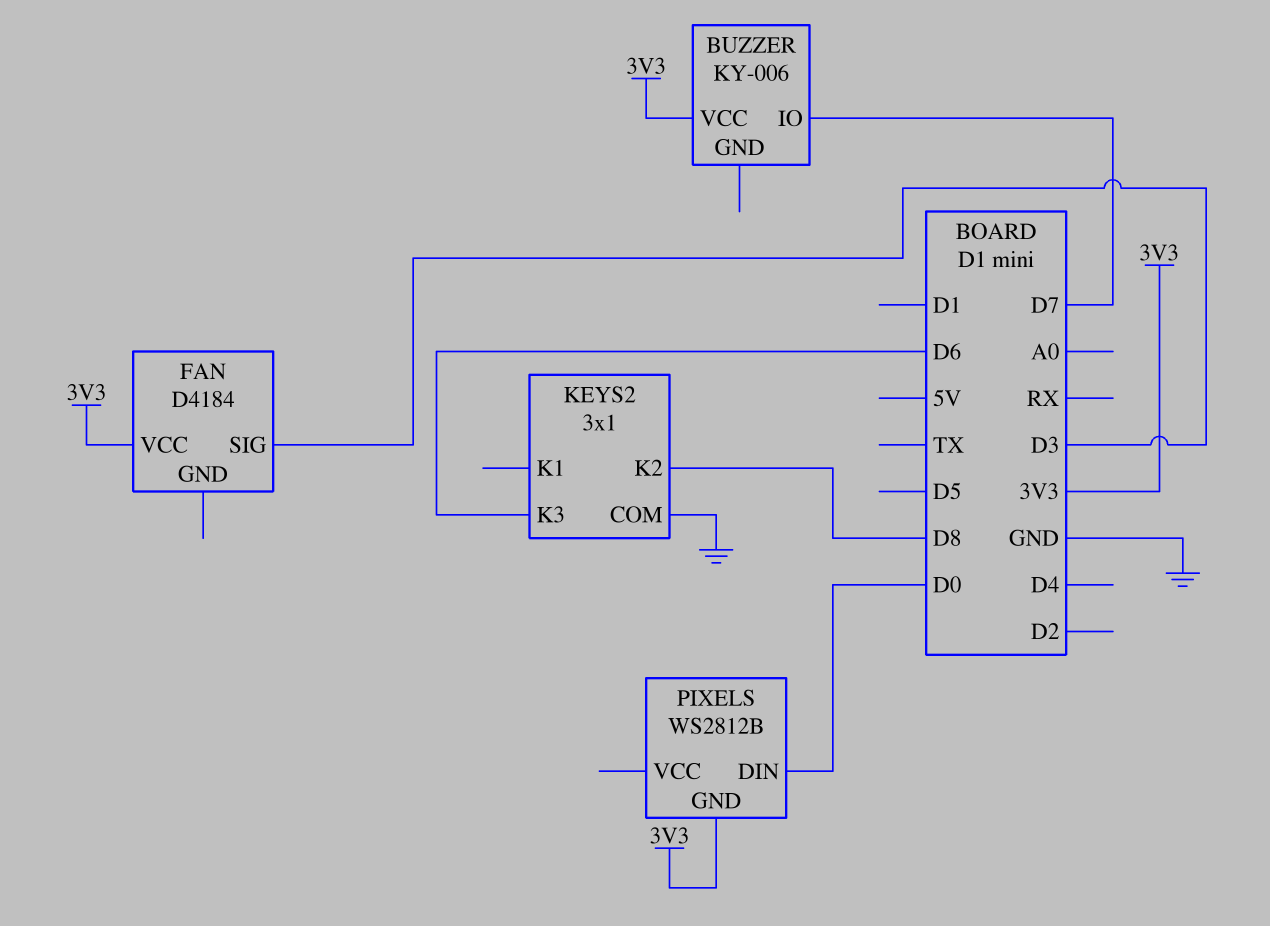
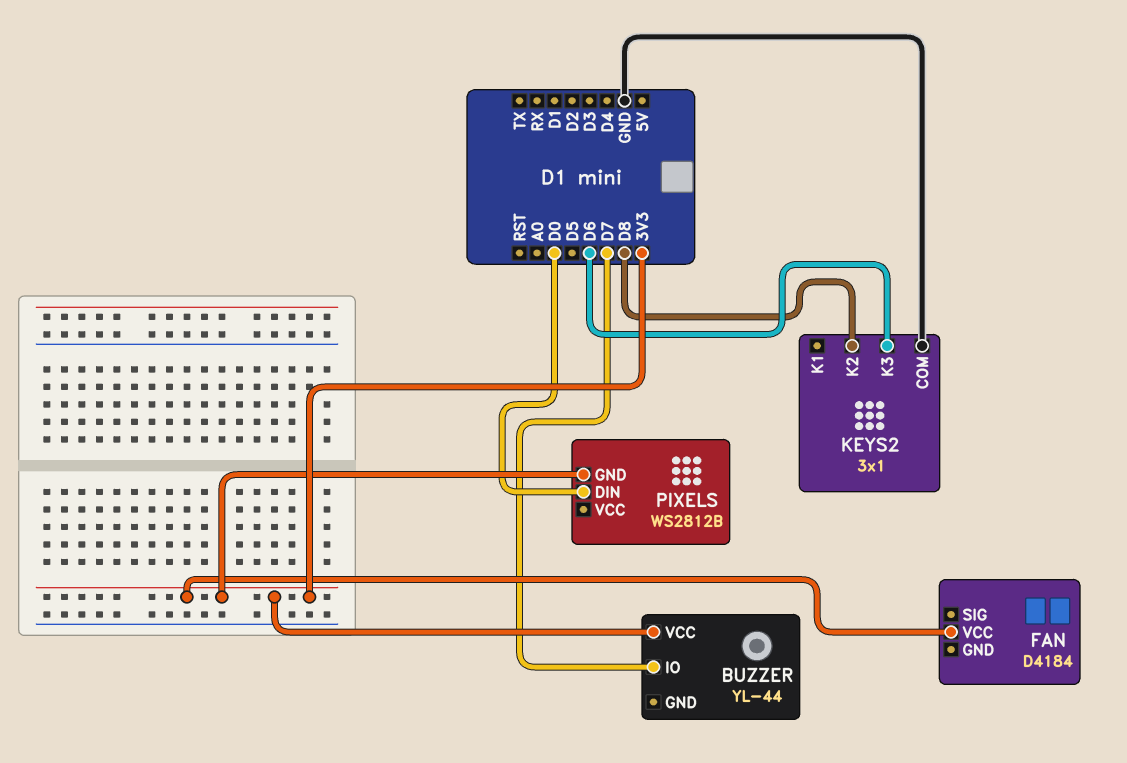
BUZZER: KY-006 -> YL-44
FAN pin SIG: D3 -> none

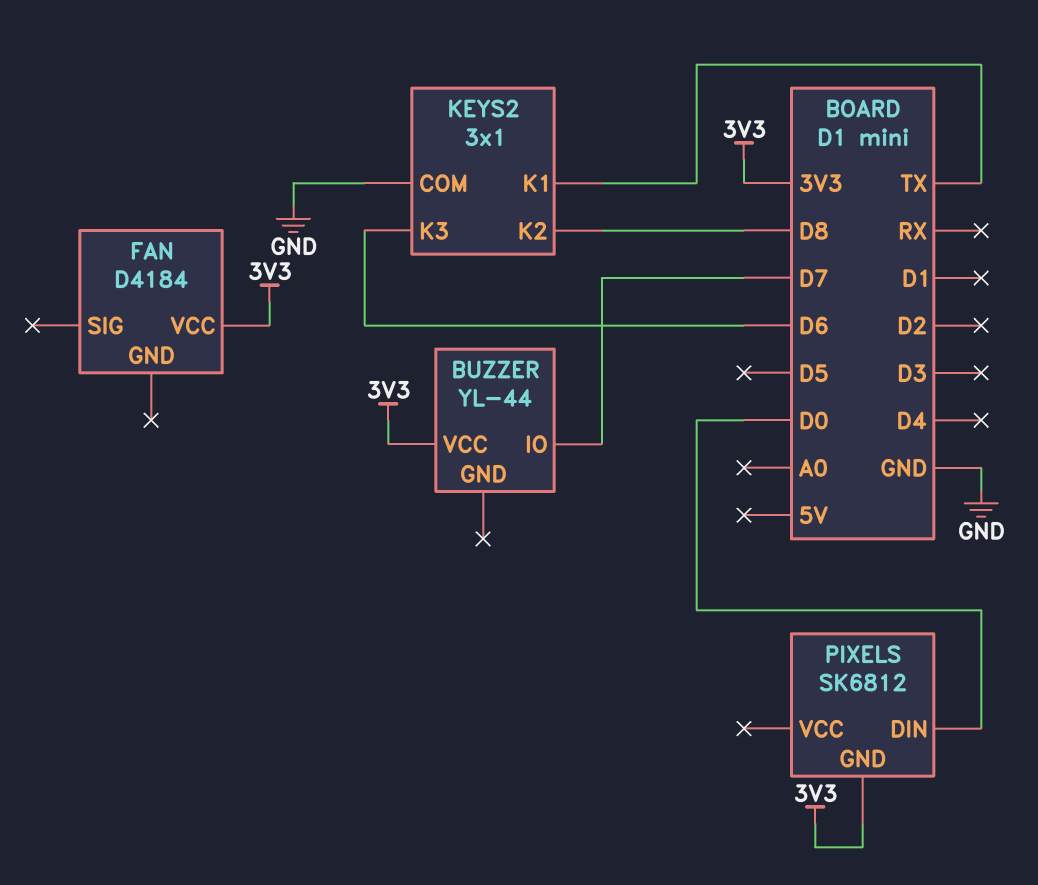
KEYS2 pin K1: none -> TX
PIXELS: WS2812B -> SK6812

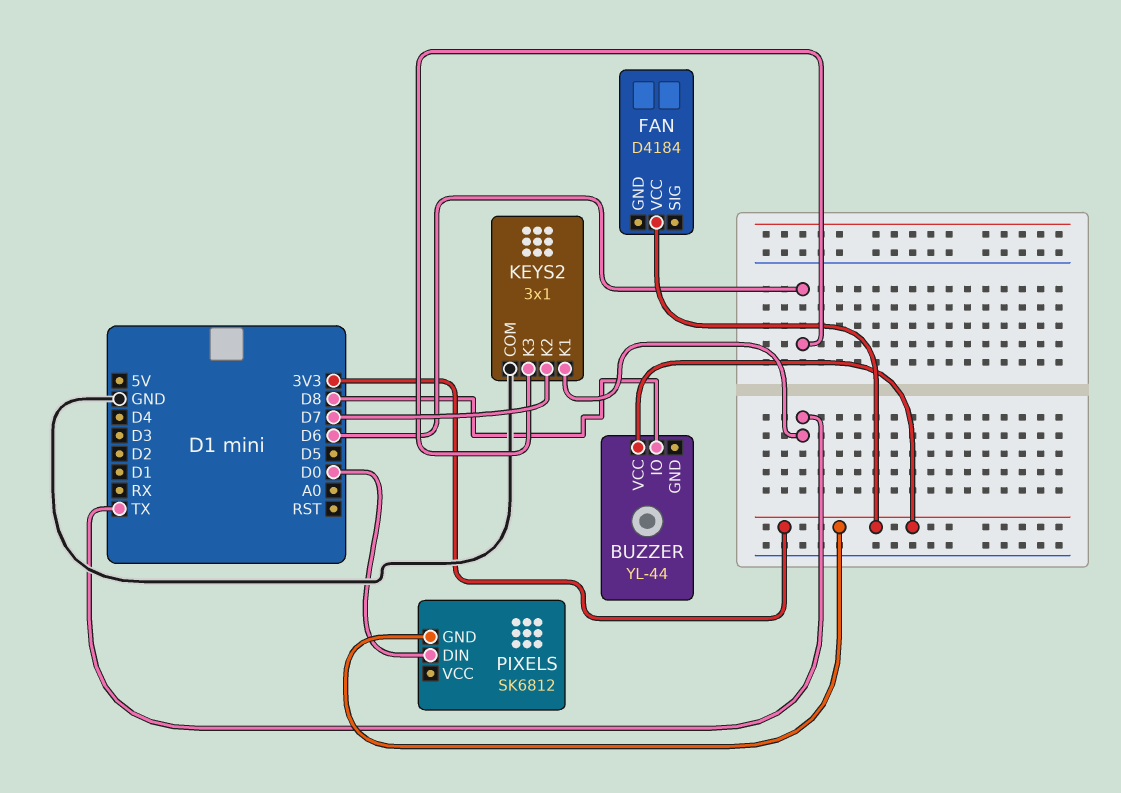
BUZZER pin IO: D7 -> D8
KEYS2 pin K2: D8 -> D7

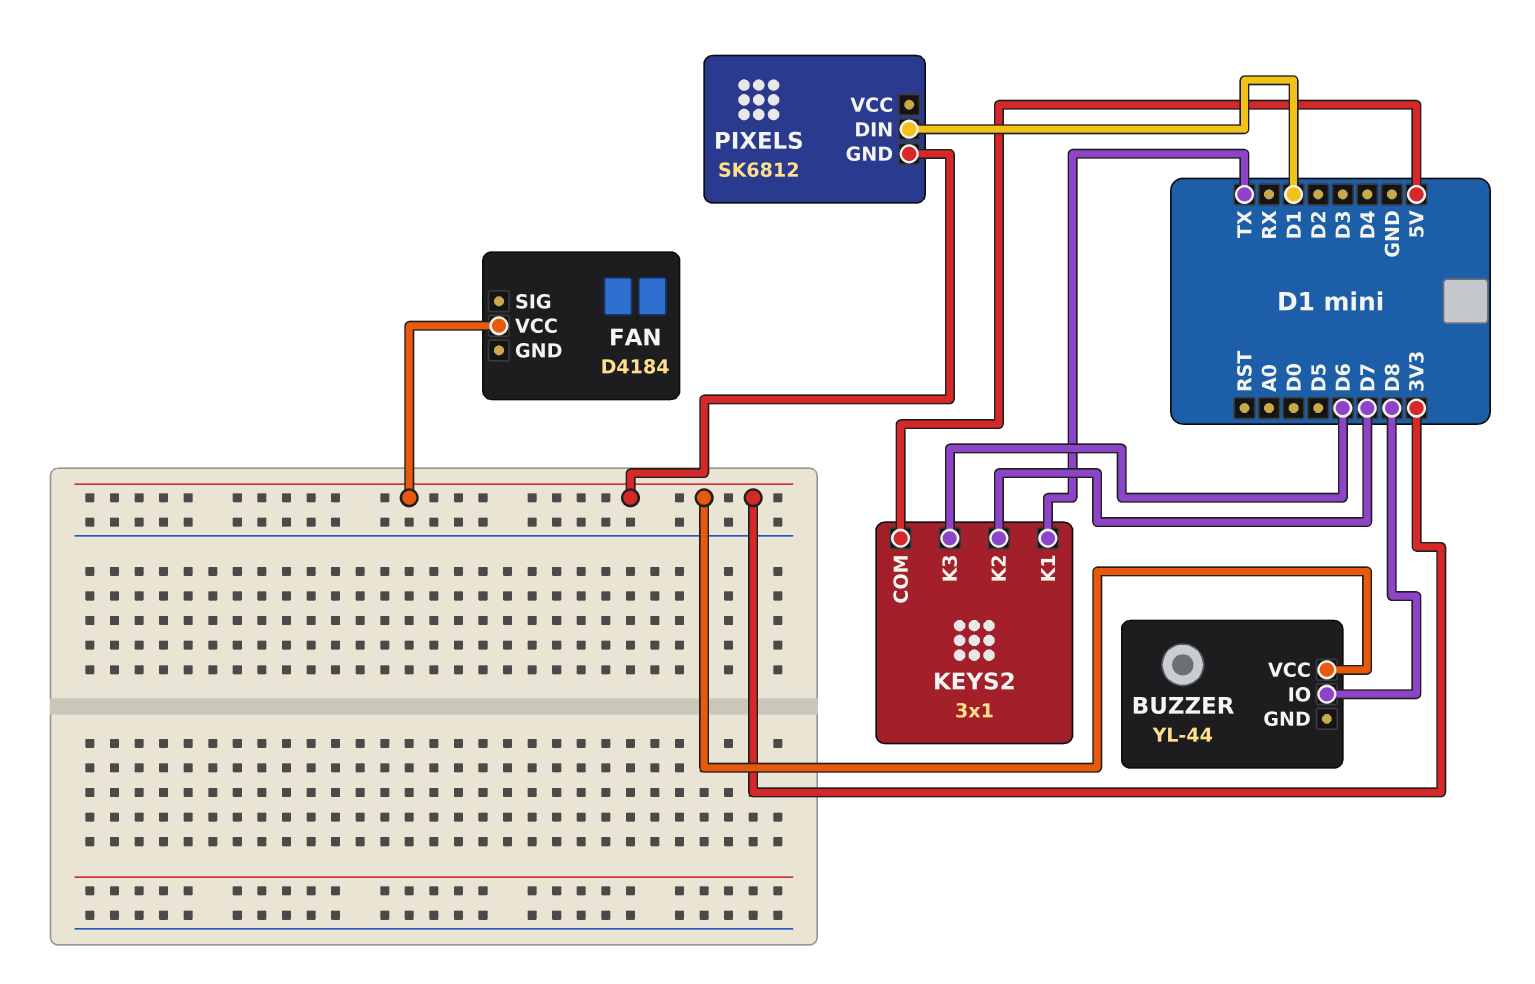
KEYS2 pin COM: GND -> 5V
PIXELS pin DIN: D0 -> D1

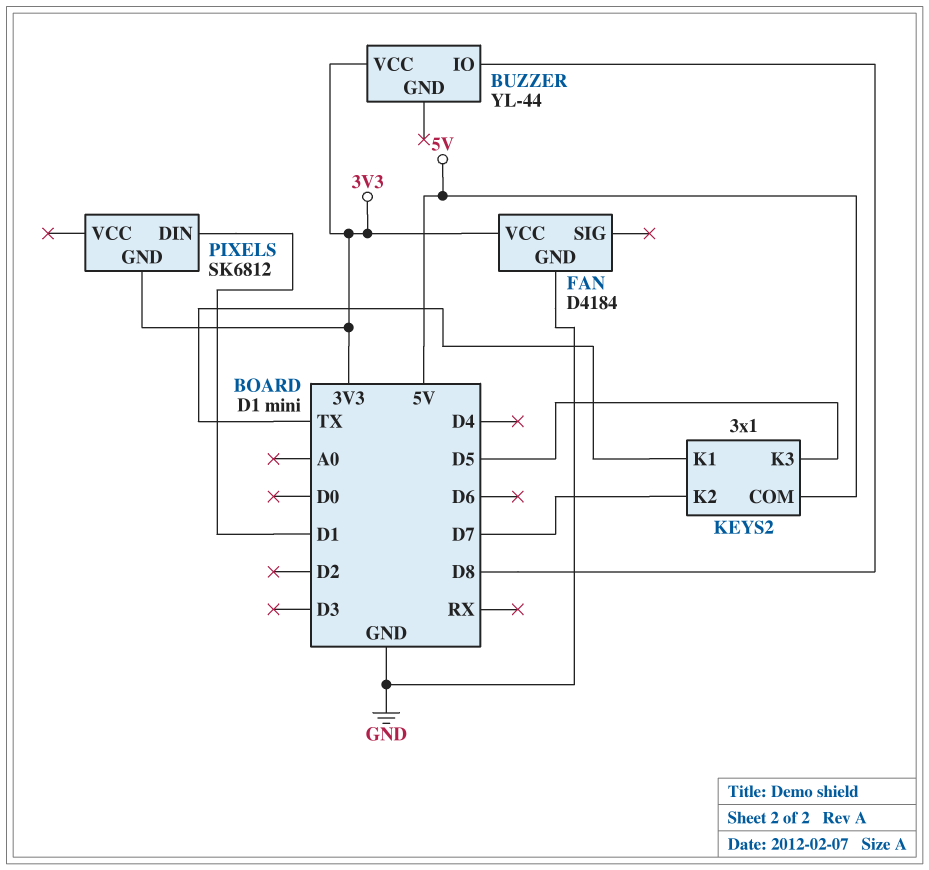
FAN pin GND: none -> GND
KEYS2 pin K3: D6 -> D5

